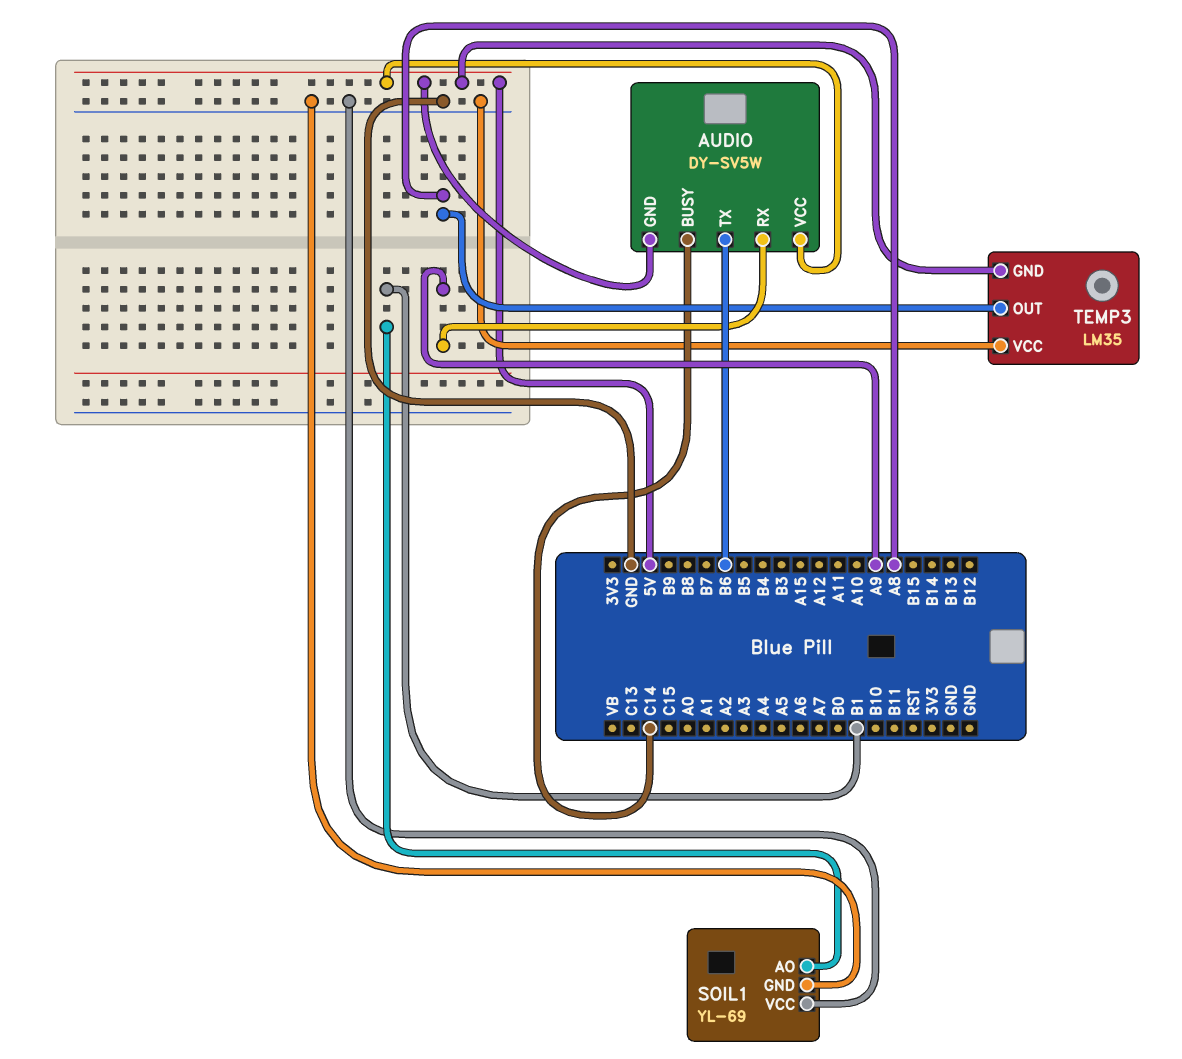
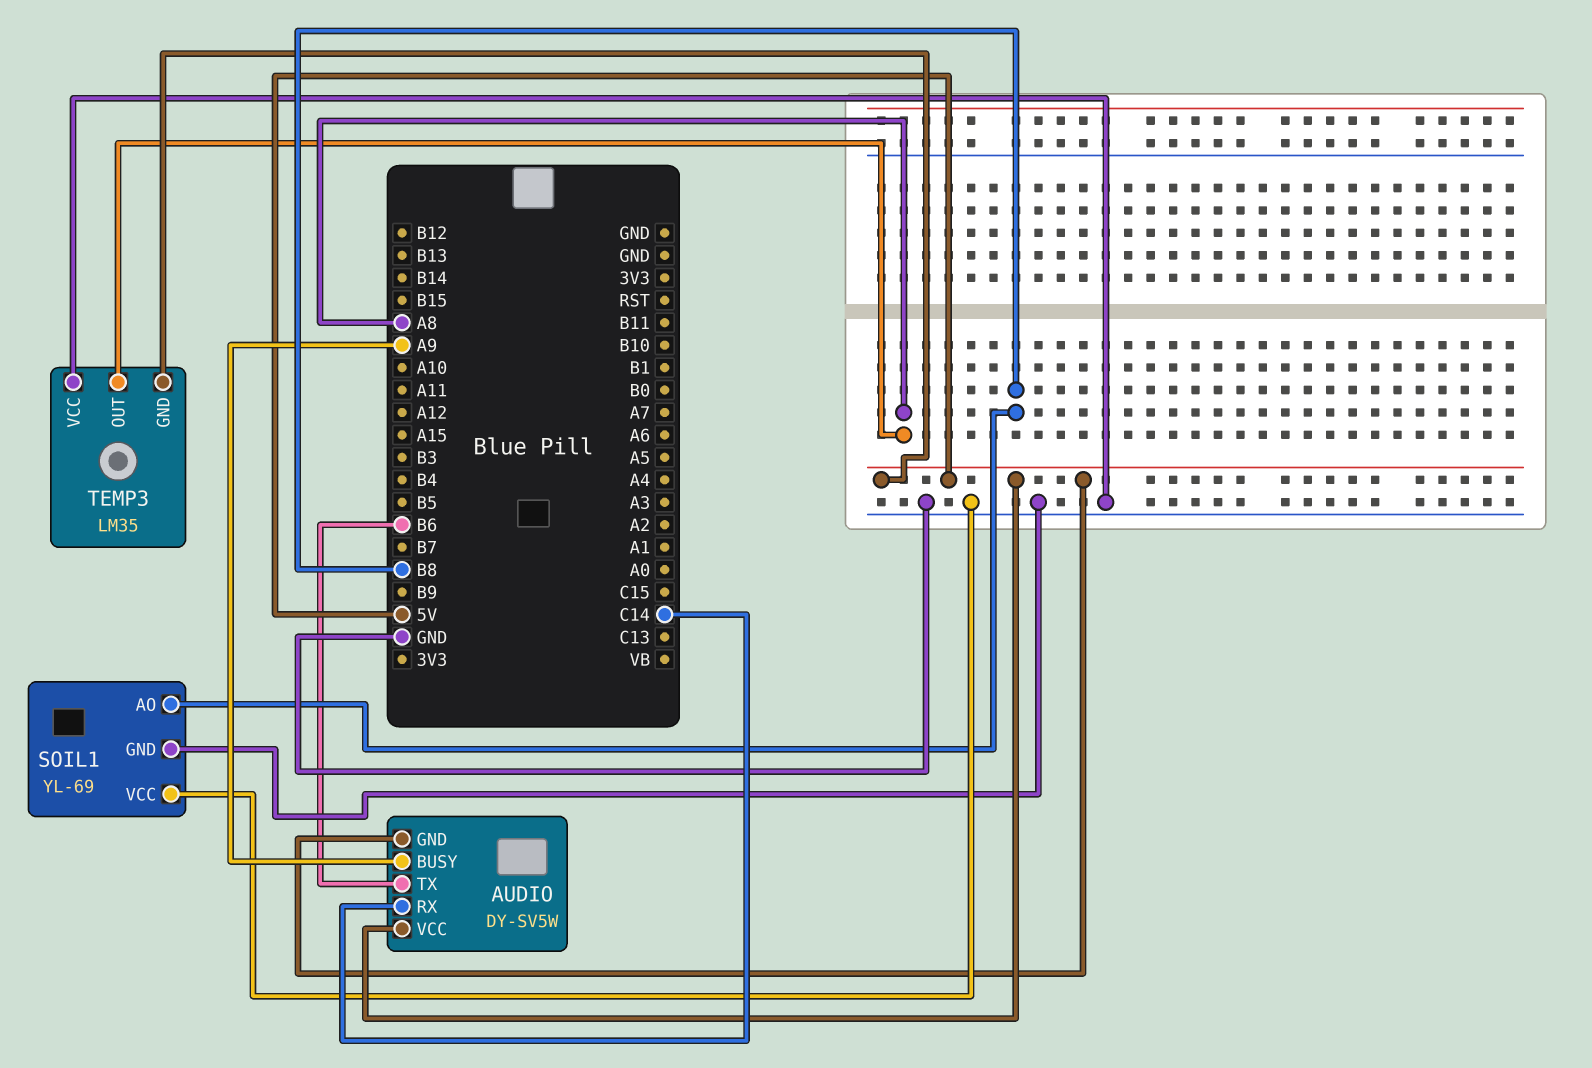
AUDIO pin BUSY: C14 -> A9
AUDIO pin RX: A9 -> C14
SOIL1 pin AO: B1 -> B8

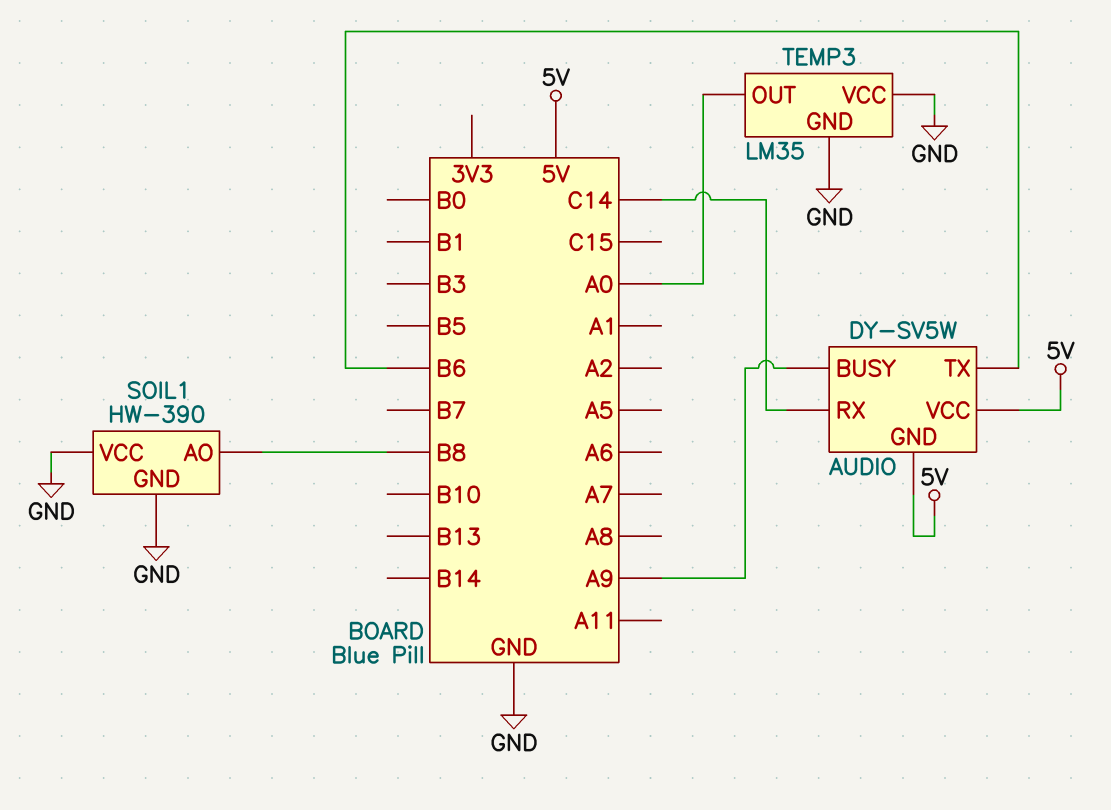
SOIL1: YL-69 -> HW-390
TEMP3 pin GND: 5V -> GND
TEMP3 pin OUT: A8 -> A0

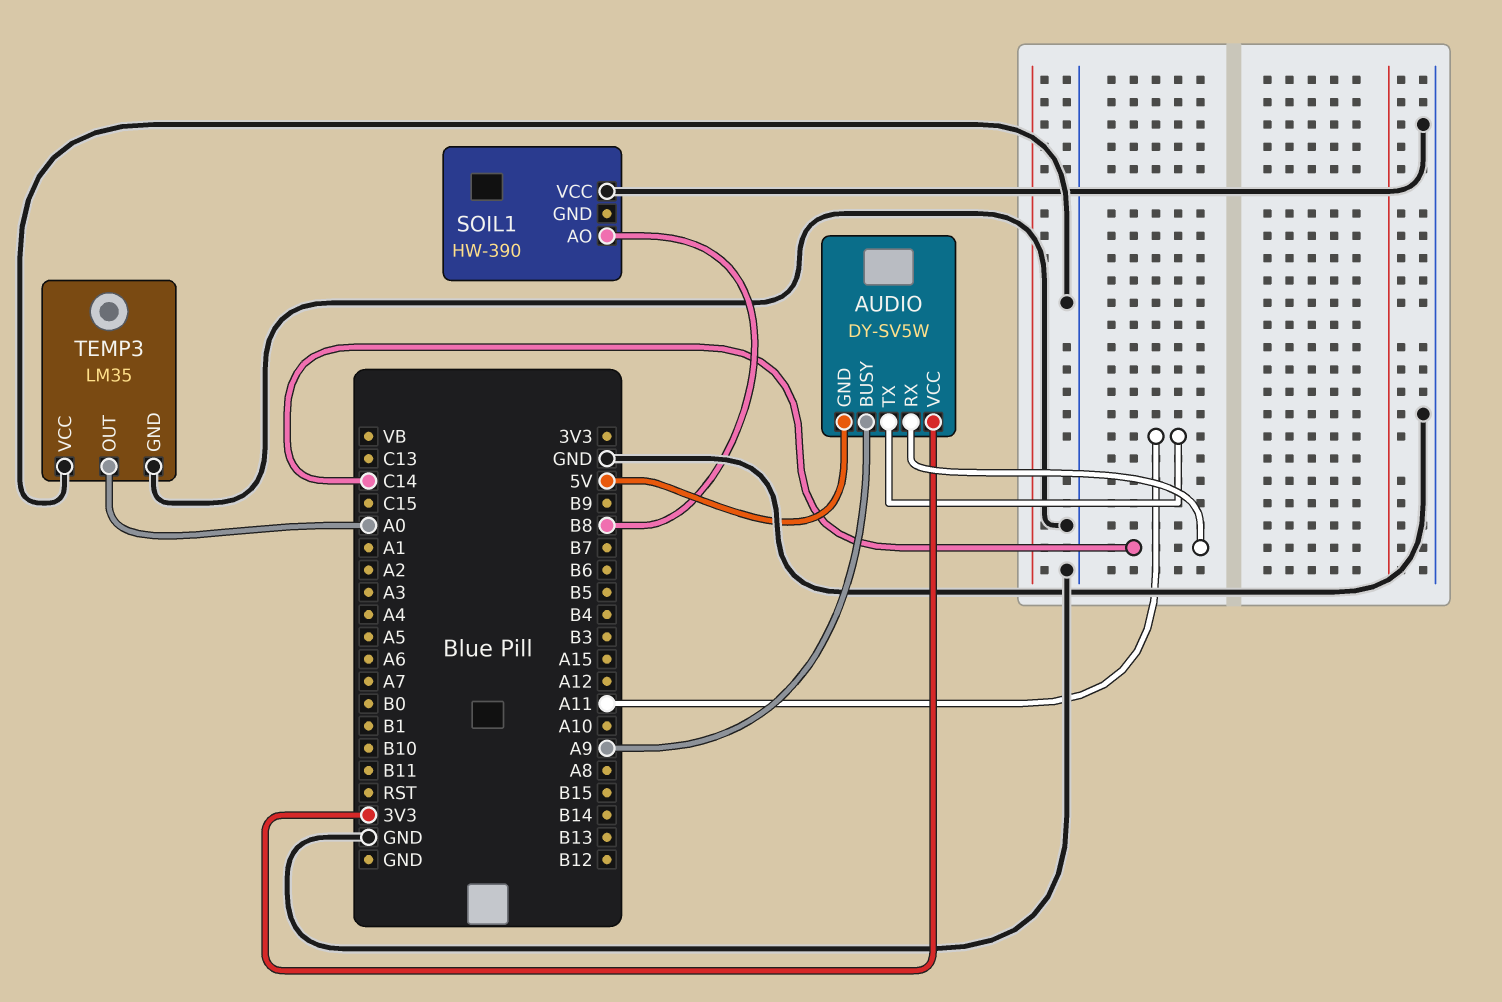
AUDIO pin TX: B6 -> A11
AUDIO pin VCC: 5V -> 3V3
SOIL1 pin GND: GND -> none

